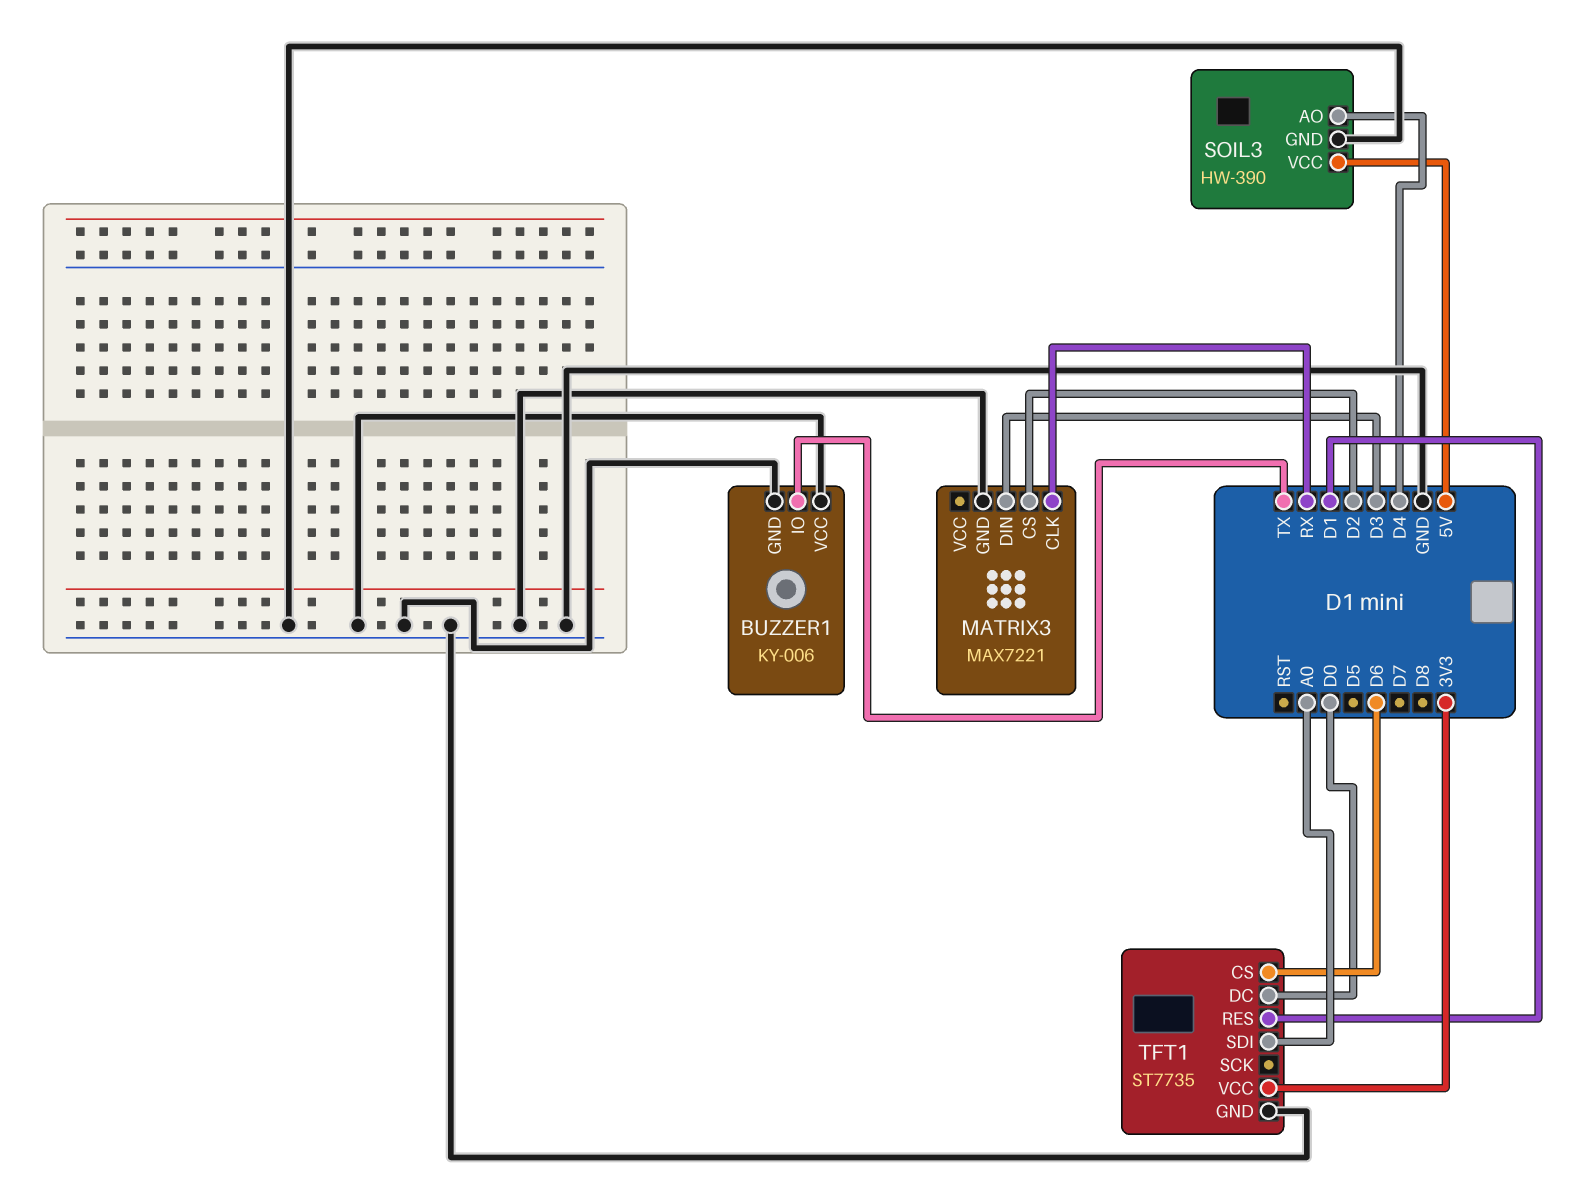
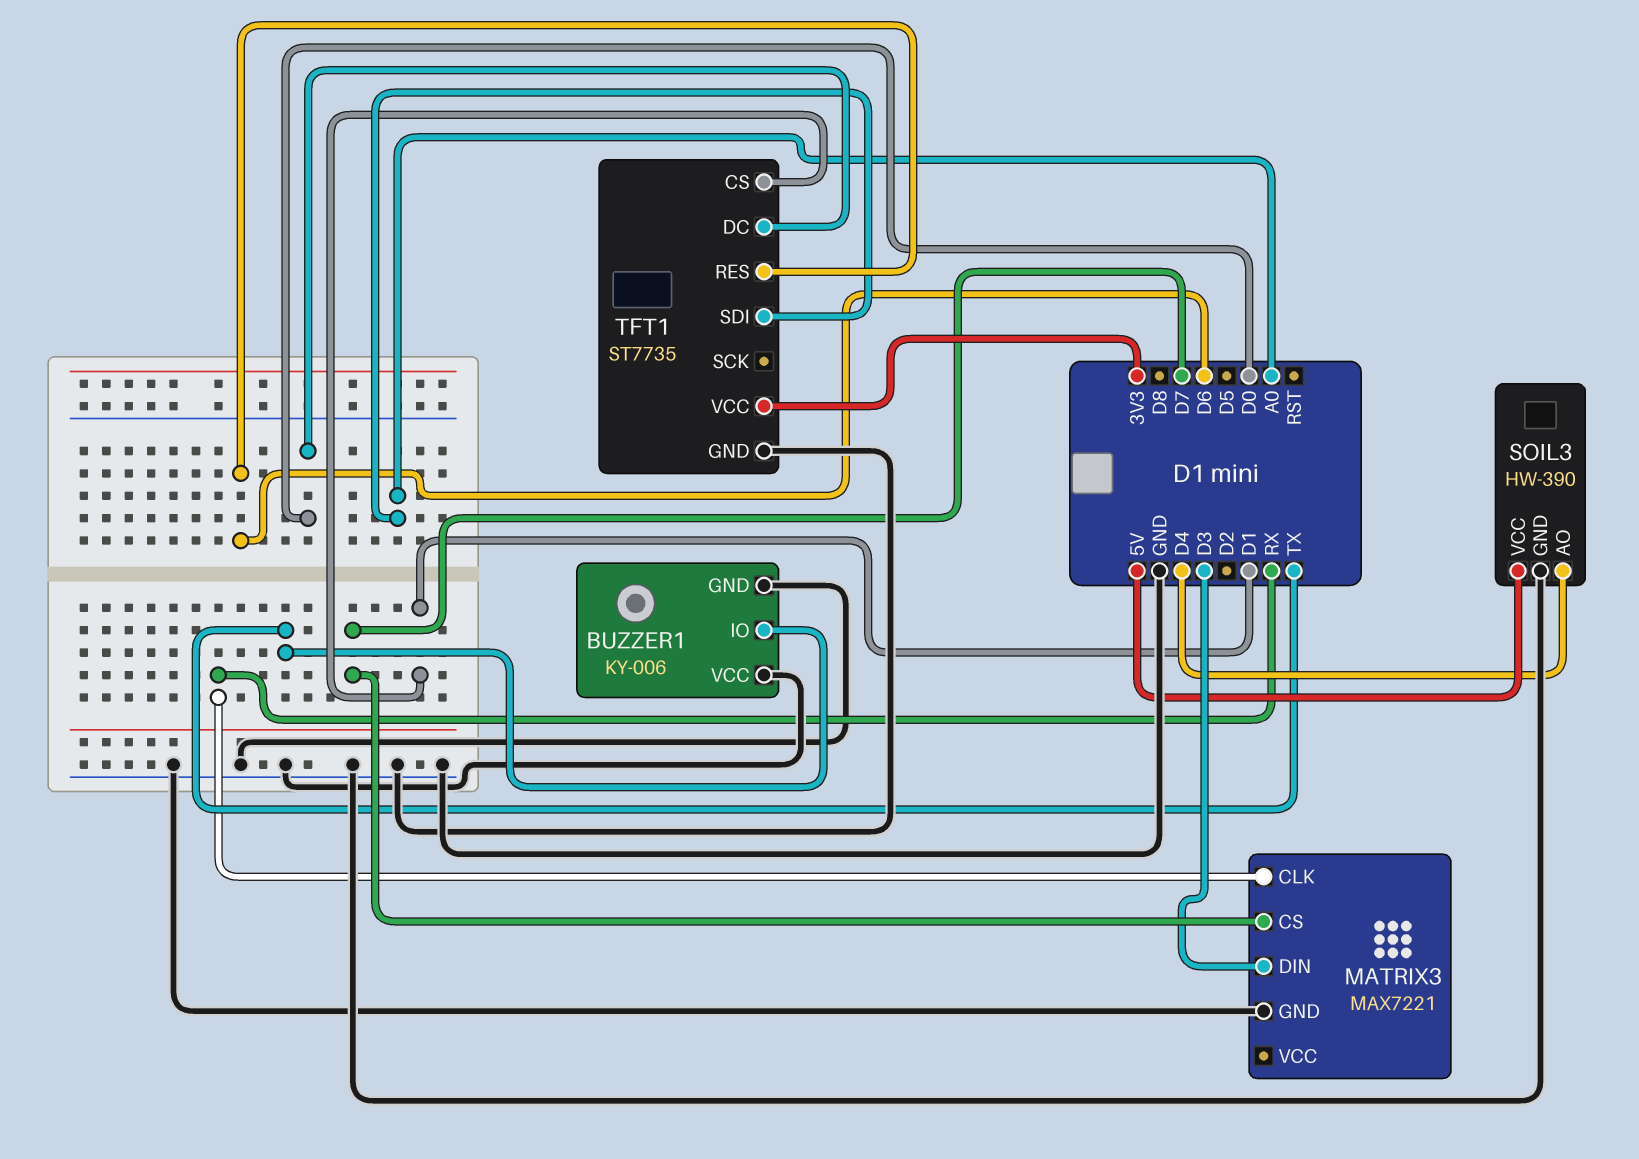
MATRIX3 pin CS: D2 -> D7
TFT1 pin CS: D6 -> D1
TFT1 pin RES: D1 -> D6

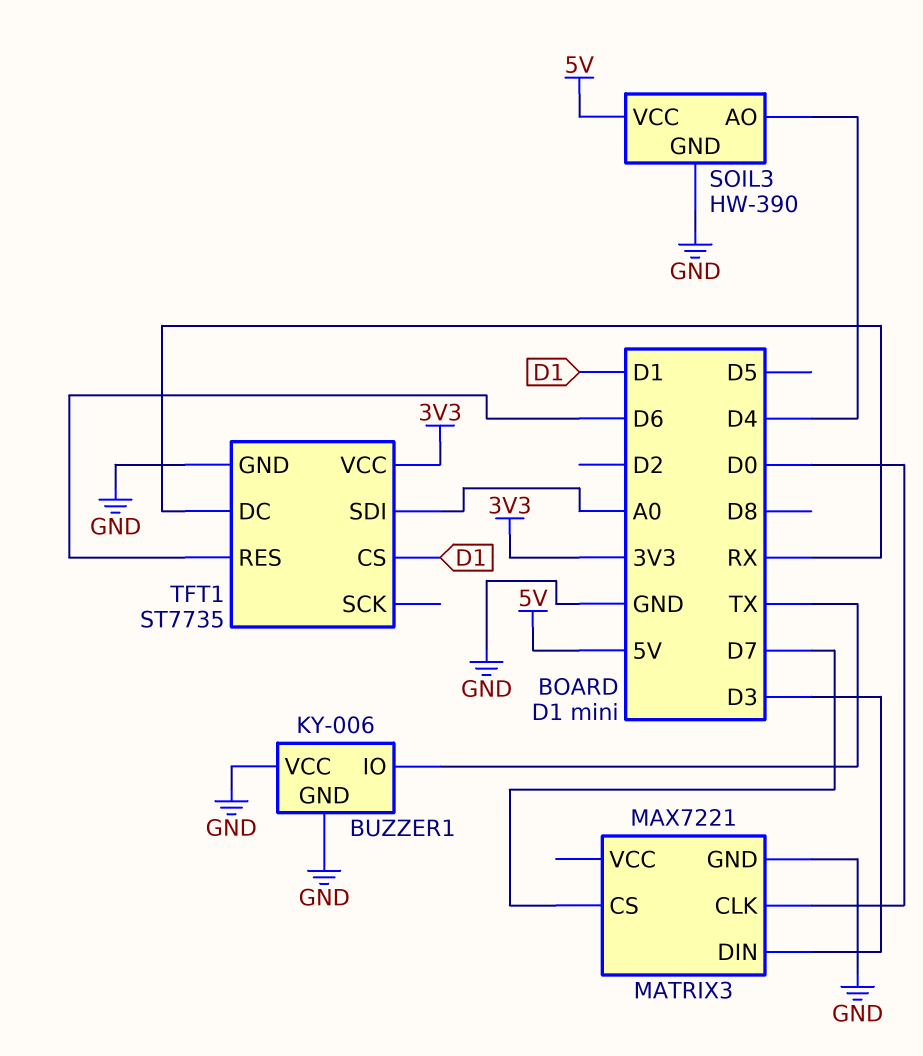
MATRIX3 pin CLK: RX -> D0
TFT1 pin DC: D0 -> RX

